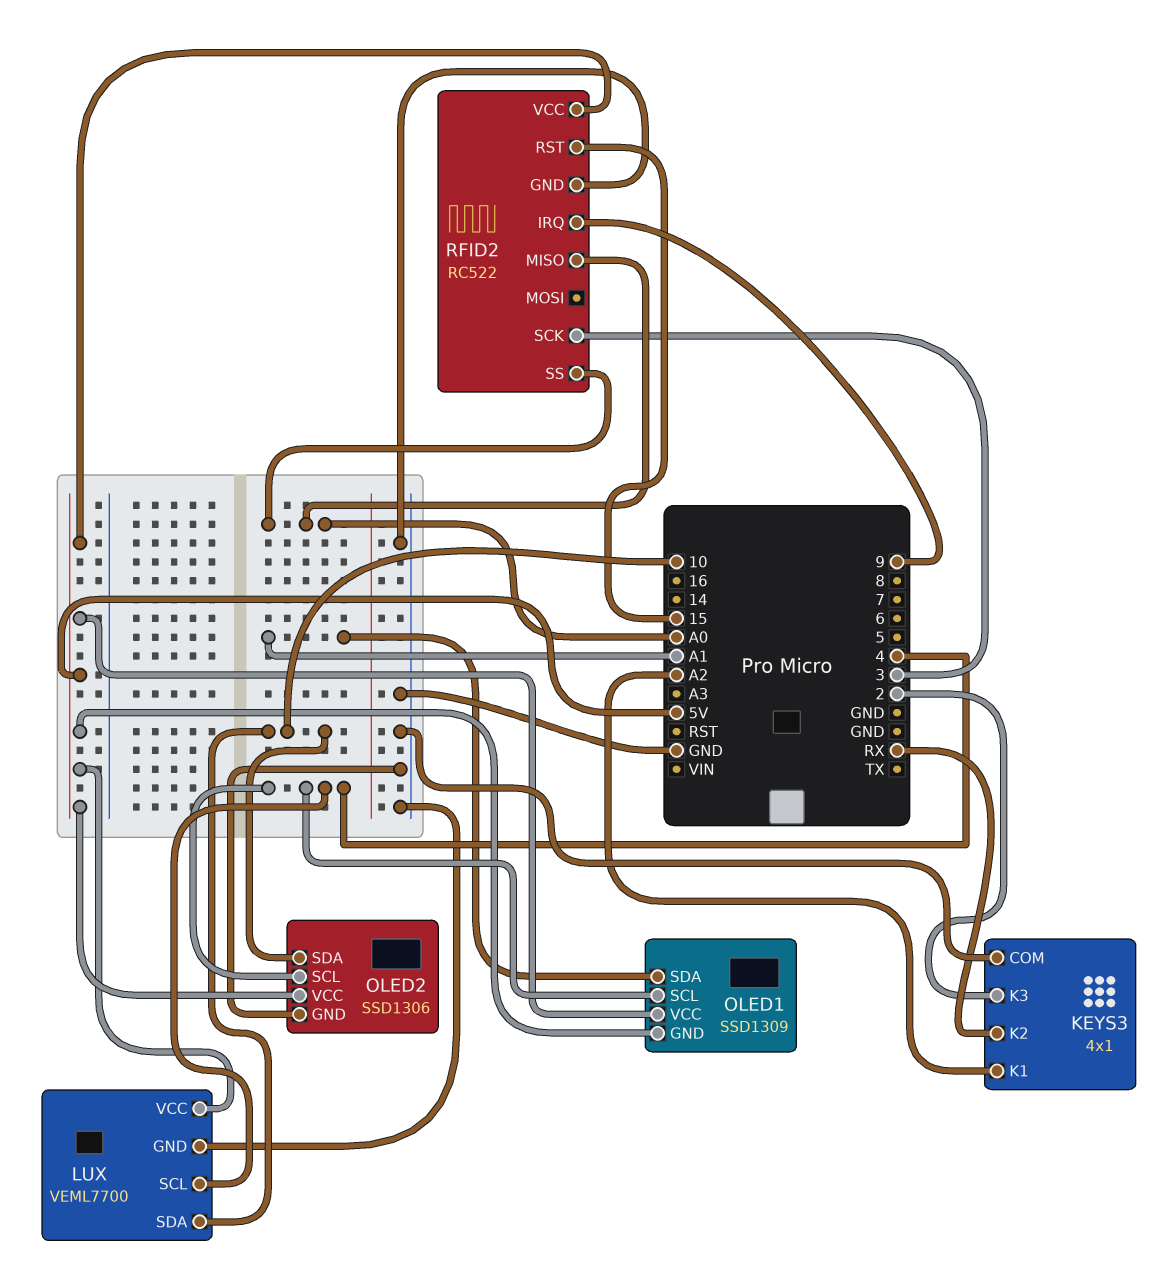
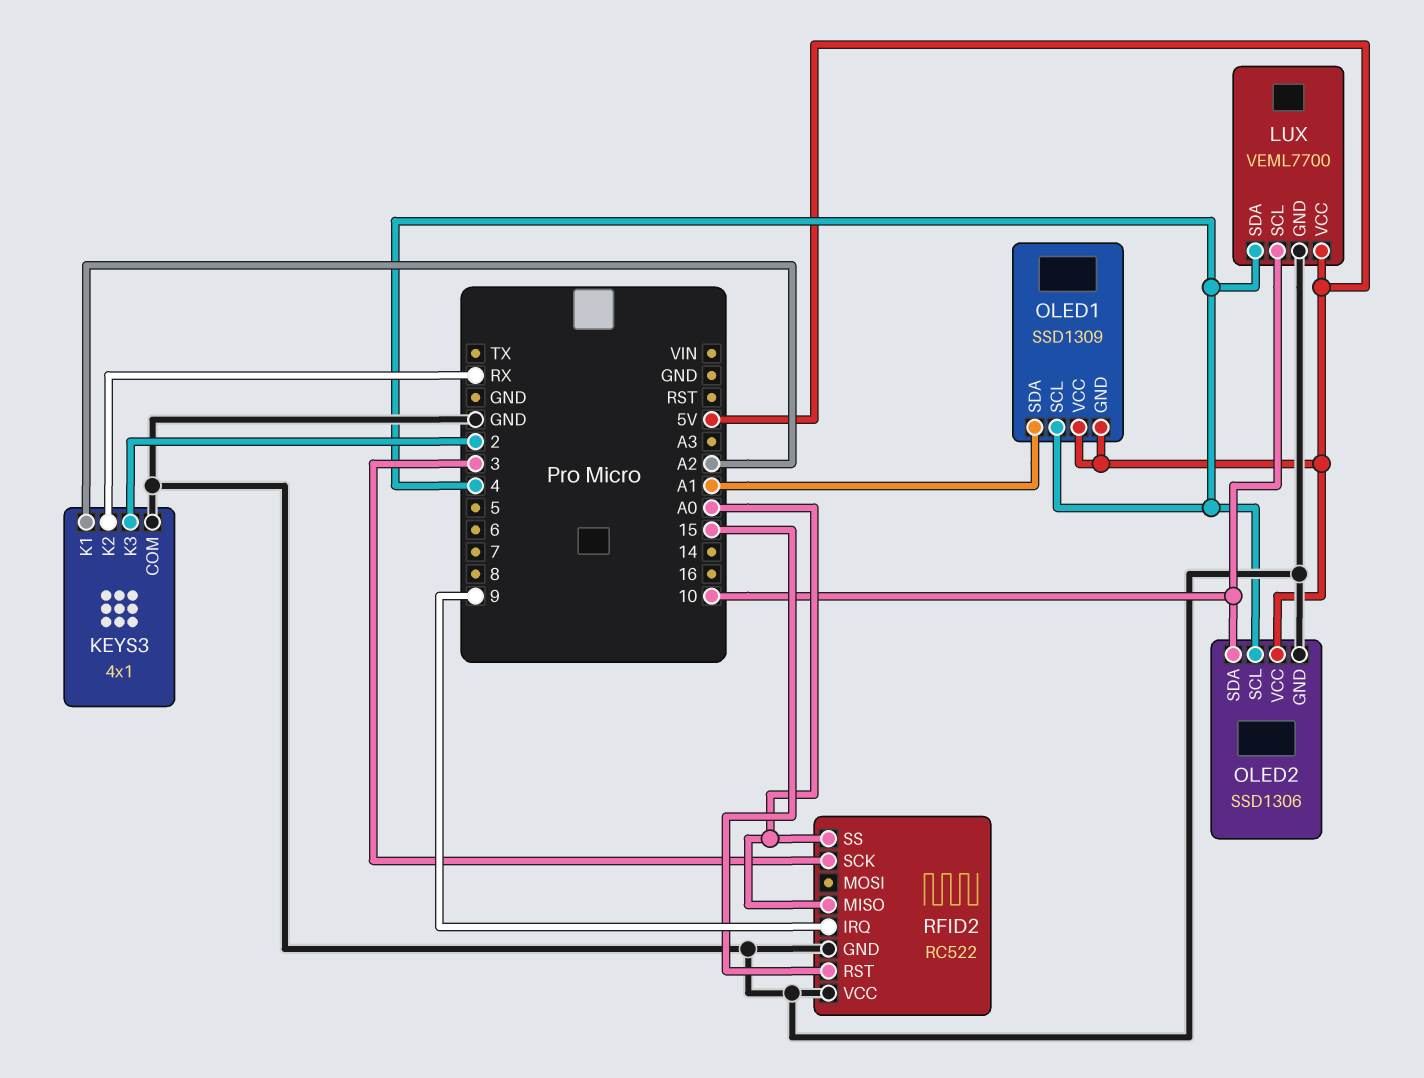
LUX pin SCL: 4 -> 10
LUX pin SDA: 10 -> 4
RFID2 pin VCC: 5V -> GND

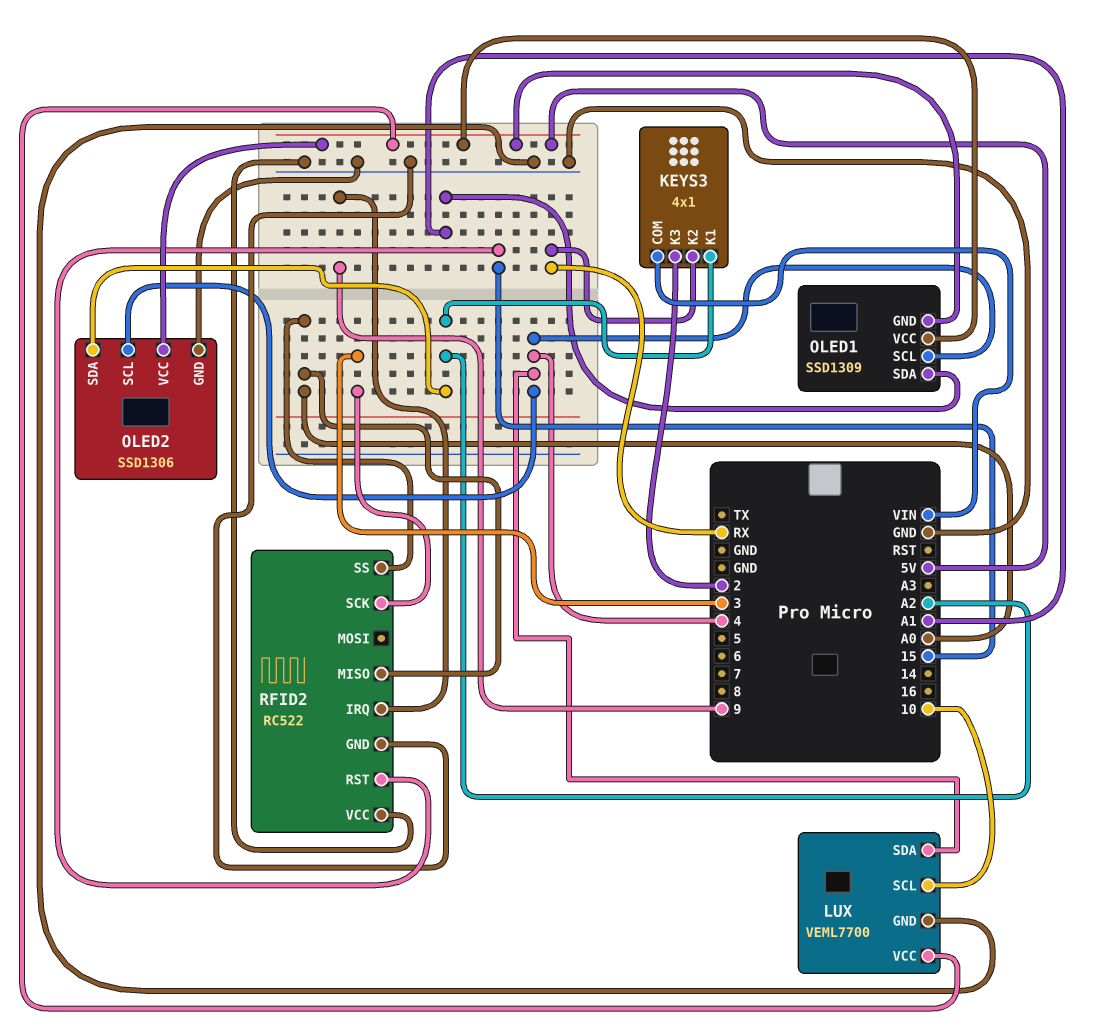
KEYS3 pin COM: GND -> VIN
OLED2 pin SDA: 10 -> A2

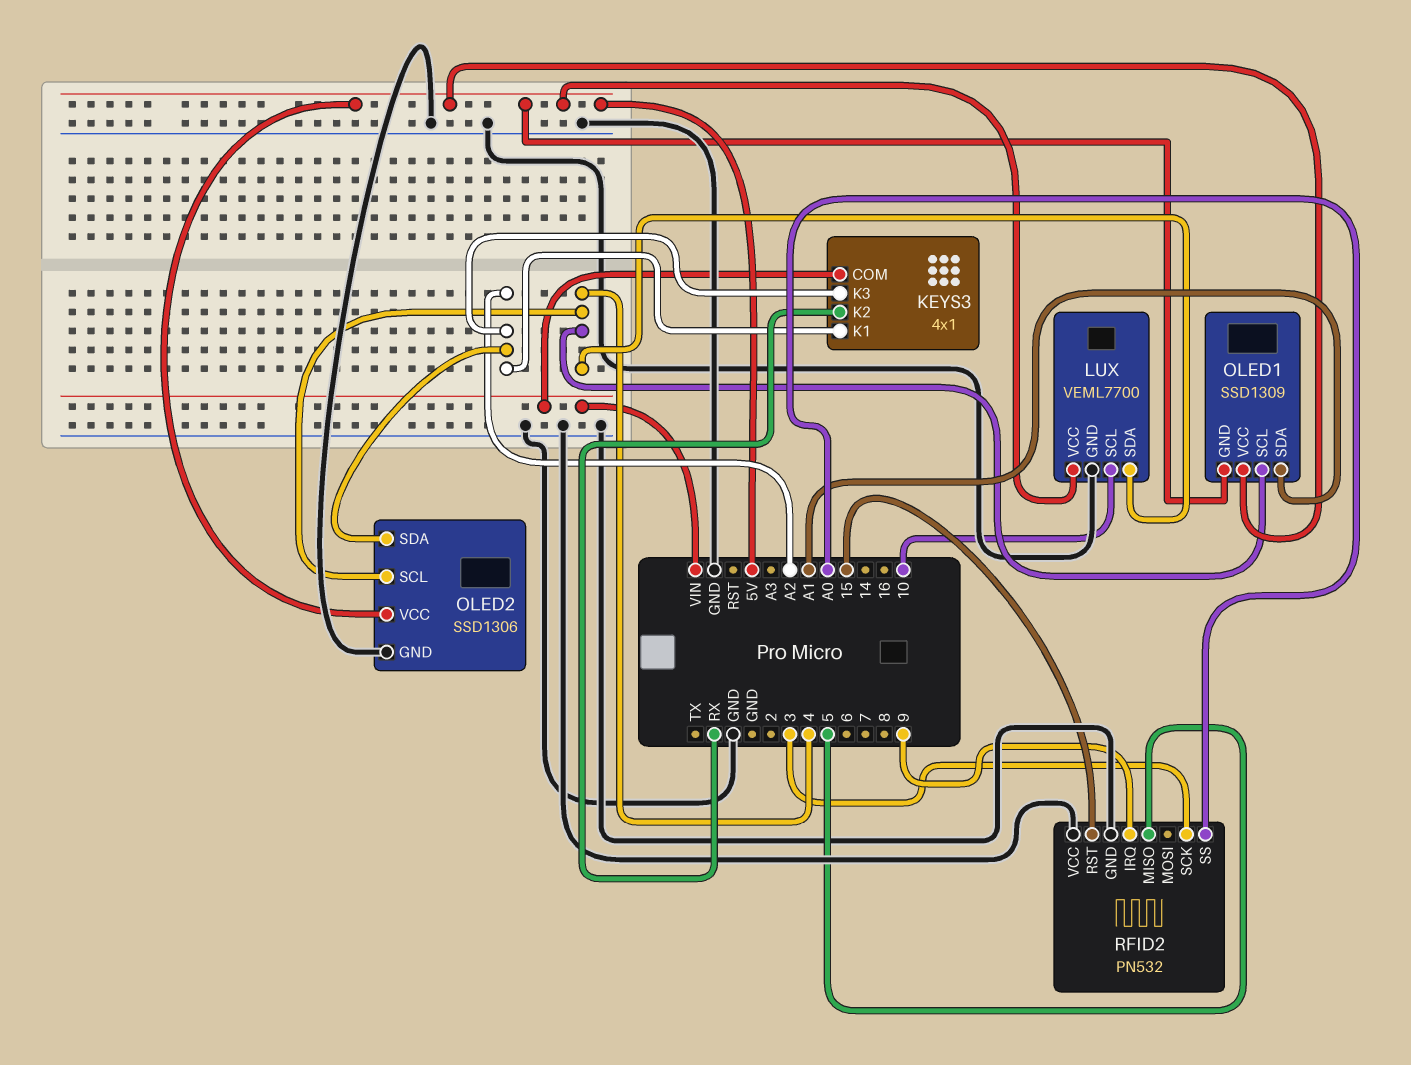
KEYS3 pin K3: 2 -> A2
RFID2: RC522 -> PN532
RFID2 pin MISO: A0 -> 5

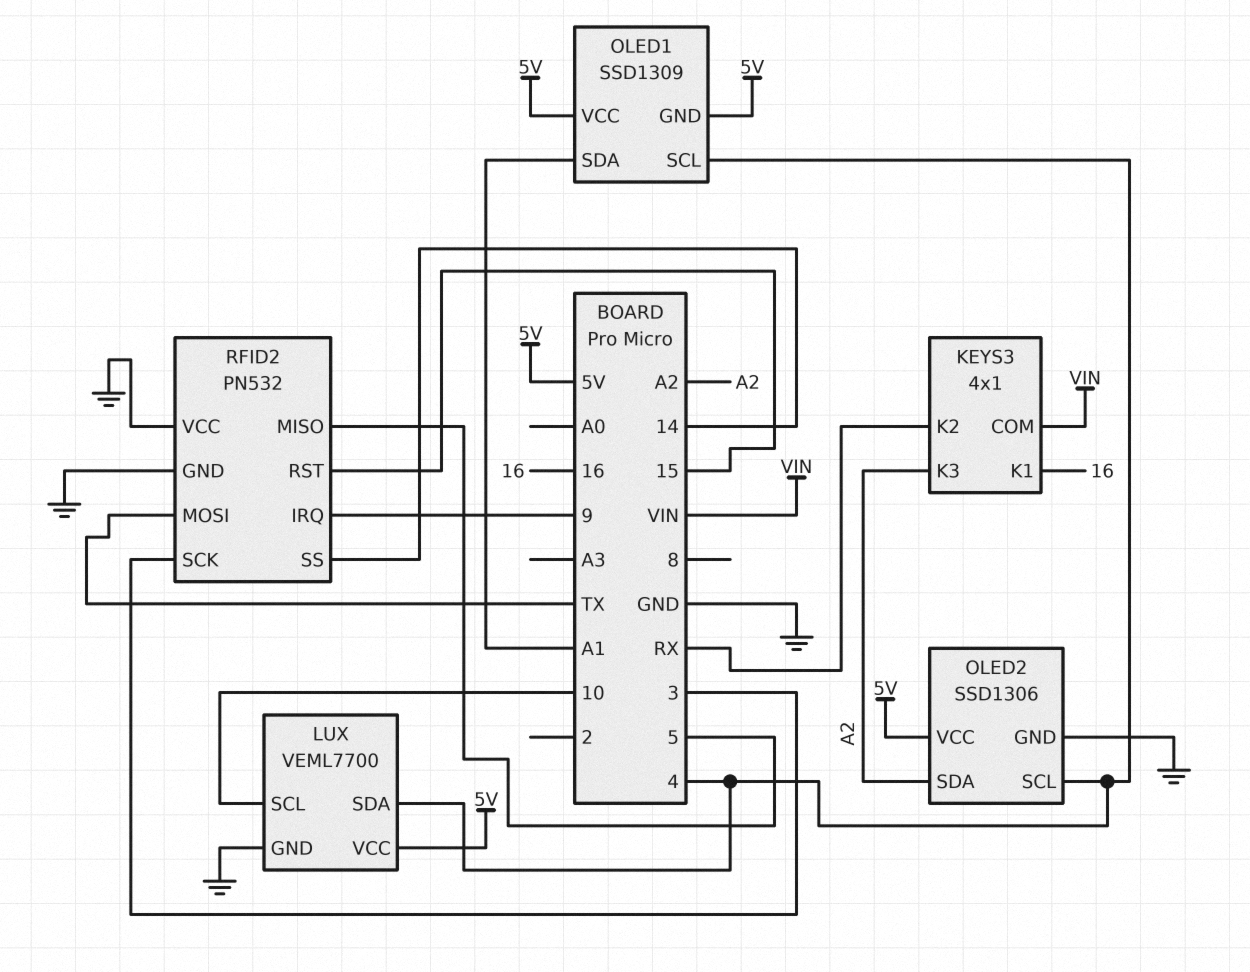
KEYS3 pin K1: A2 -> 16
RFID2 pin MOSI: none -> TX
RFID2 pin SS: A0 -> 14

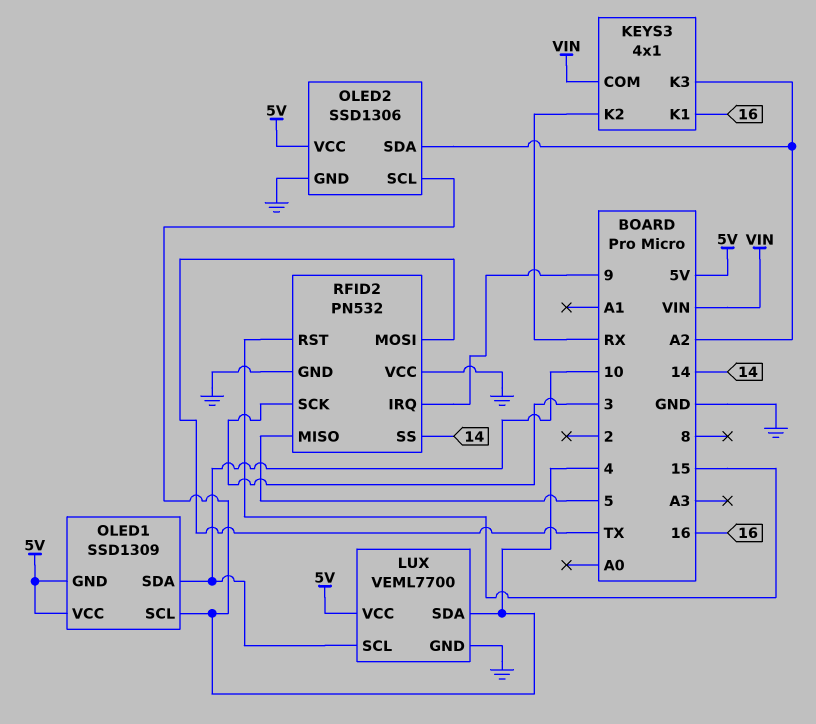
OLED1 pin SDA: A1 -> 10

